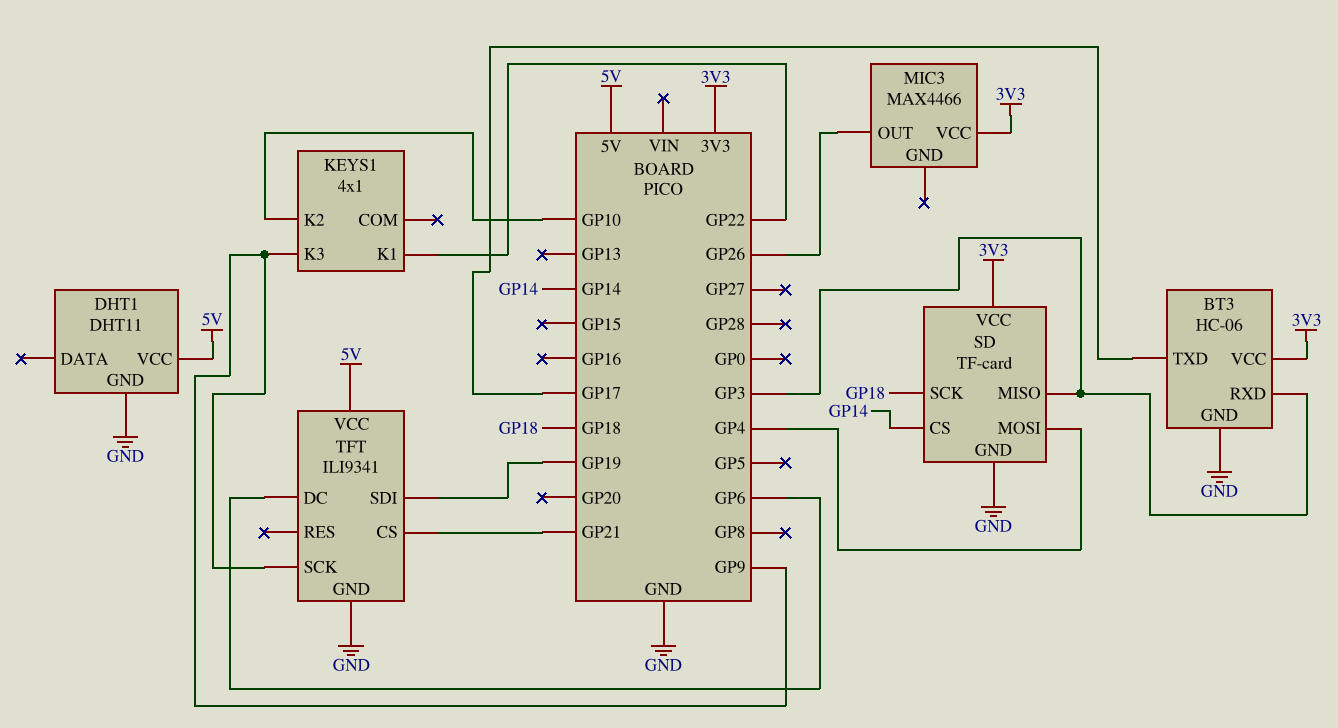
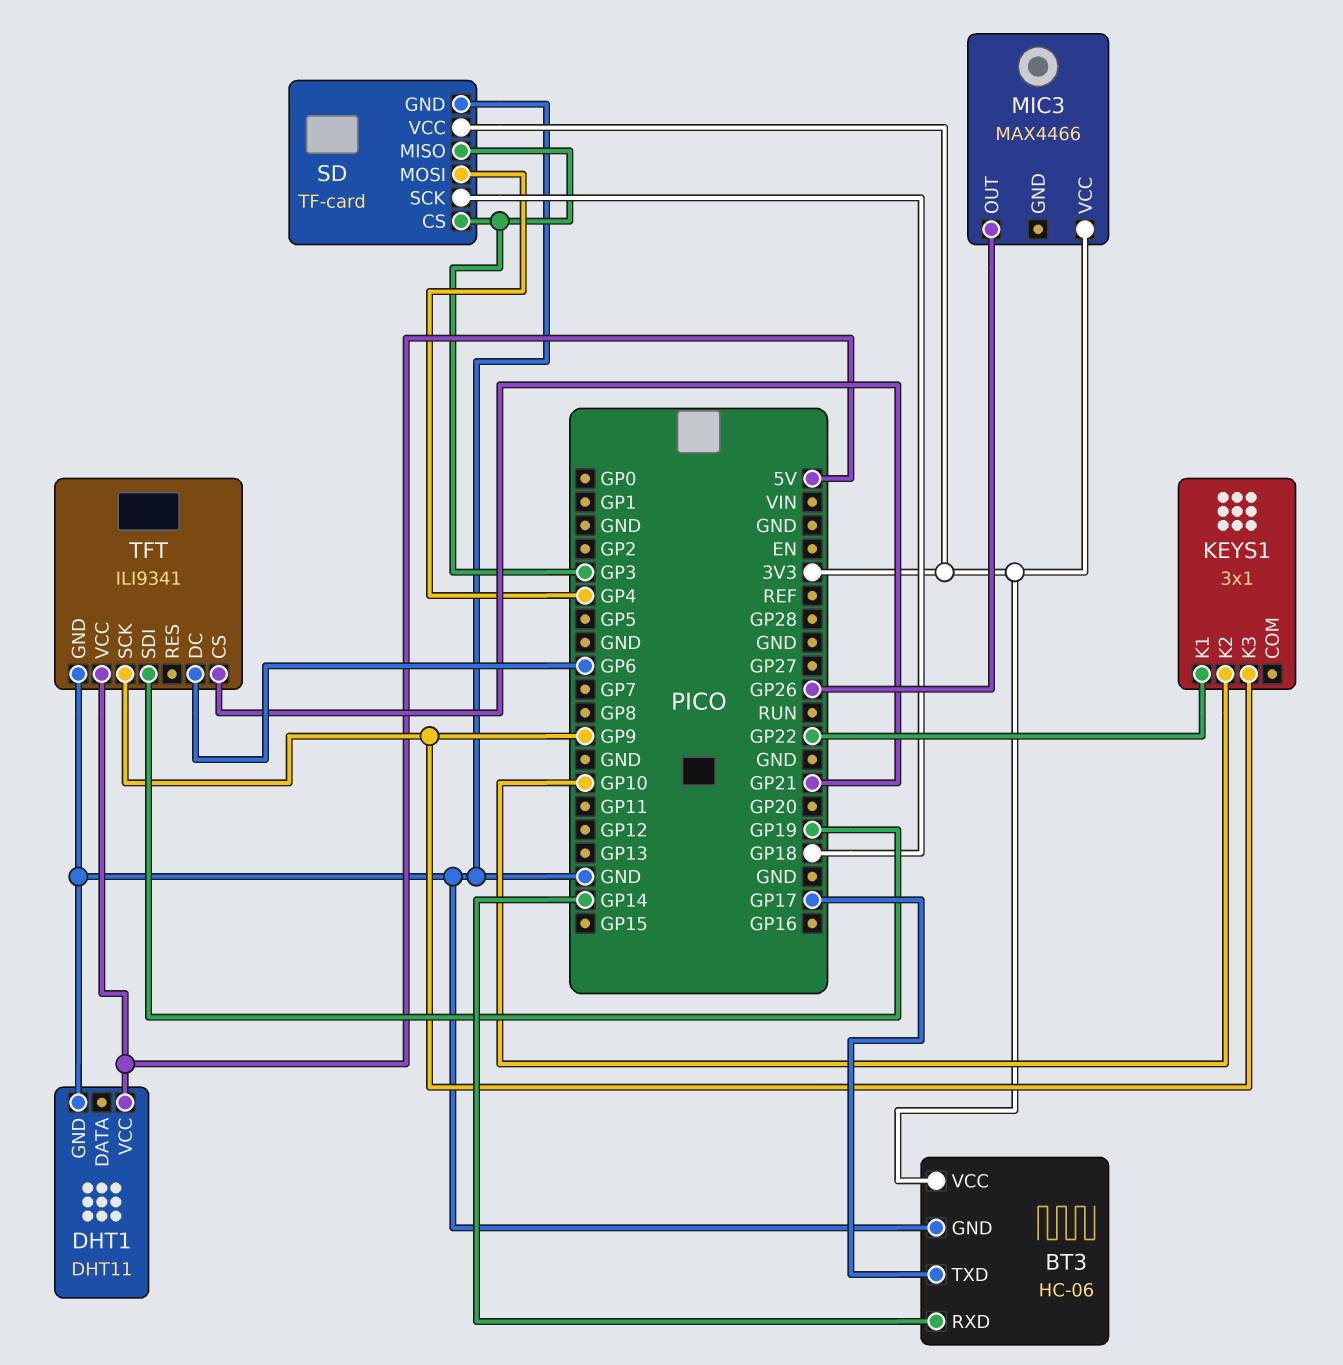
BT3 pin RXD: GP3 -> GP14
KEYS1: 4x1 -> 3x1
SD pin CS: GP14 -> GP3

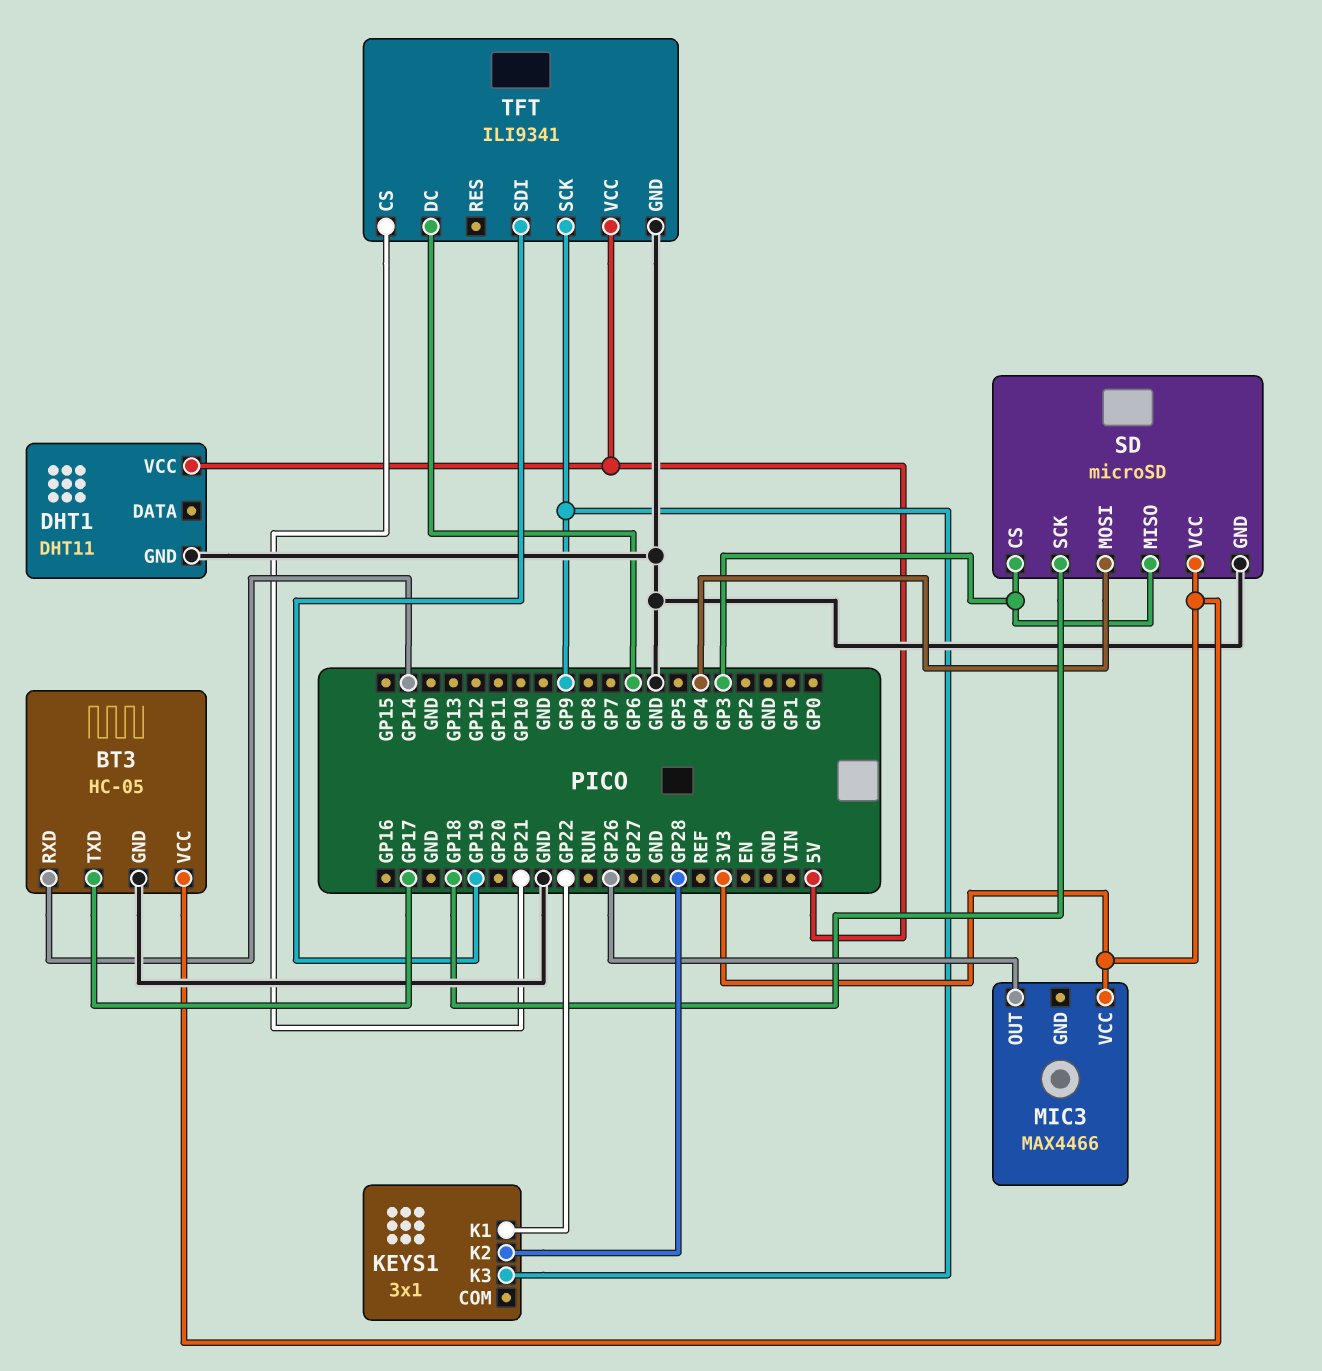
BT3: HC-06 -> HC-05
KEYS1 pin K2: GP10 -> GP28
SD: TF-card -> microSD

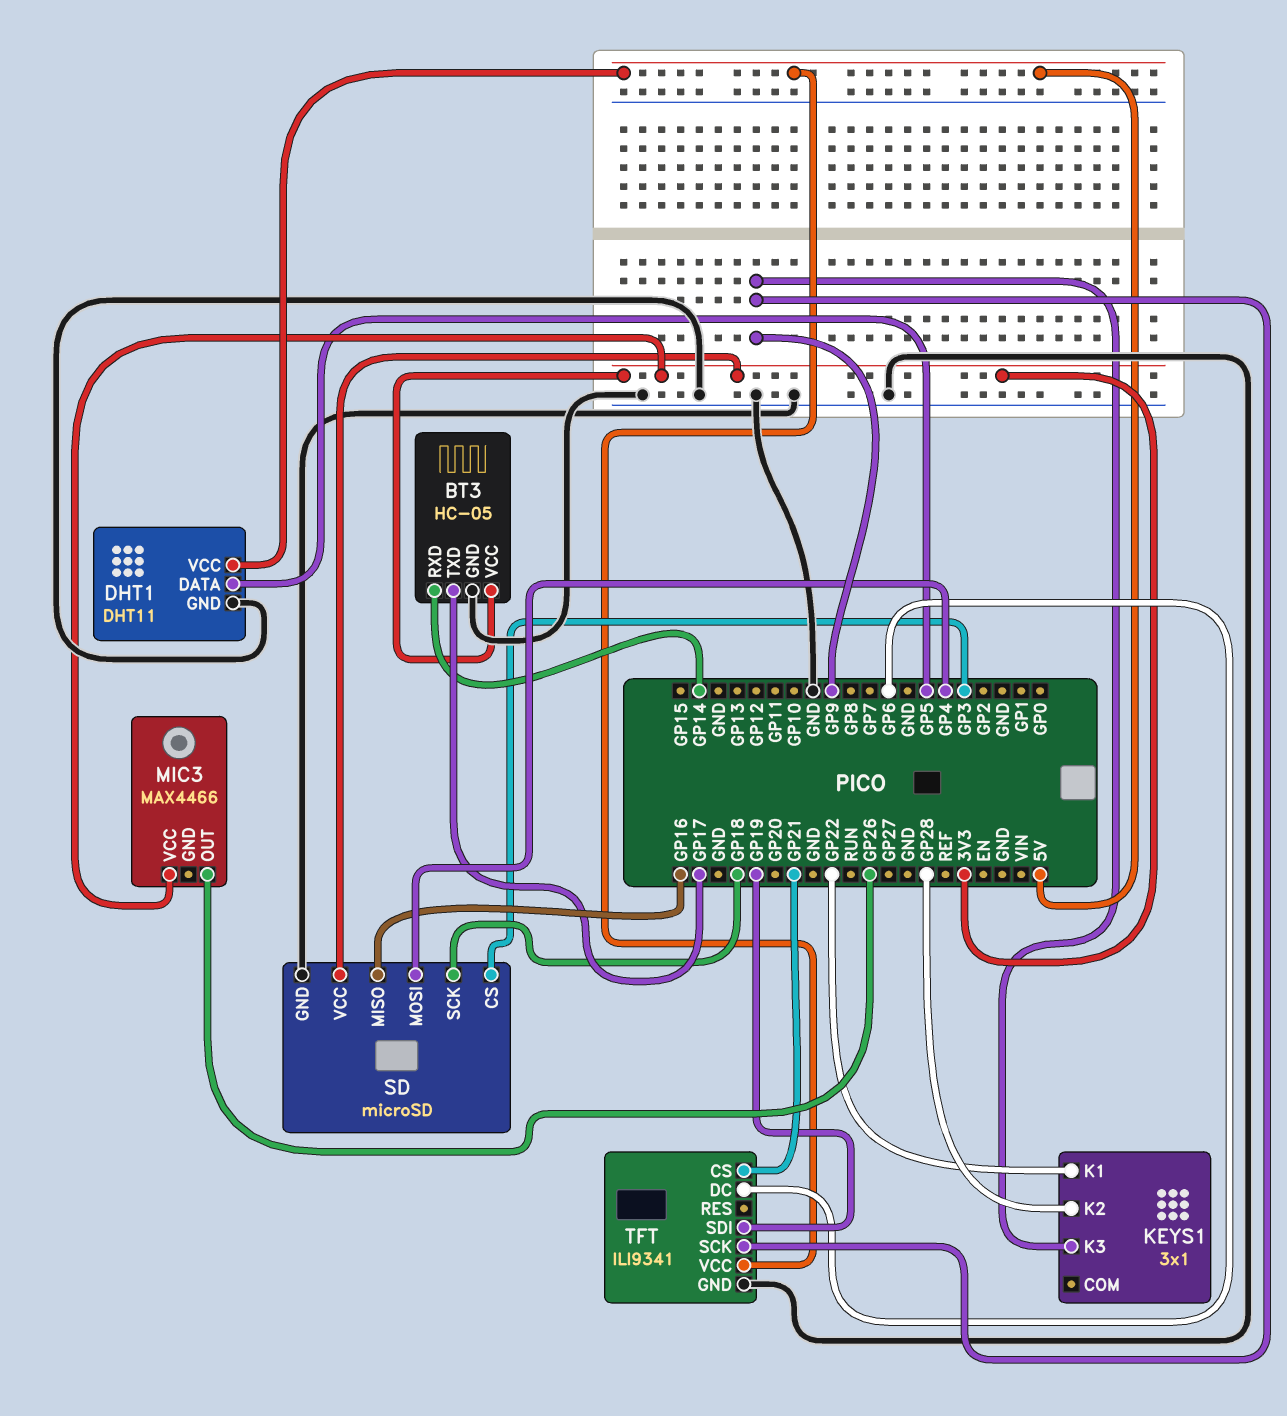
DHT1 pin DATA: none -> GP5
SD pin MISO: GP3 -> GP16

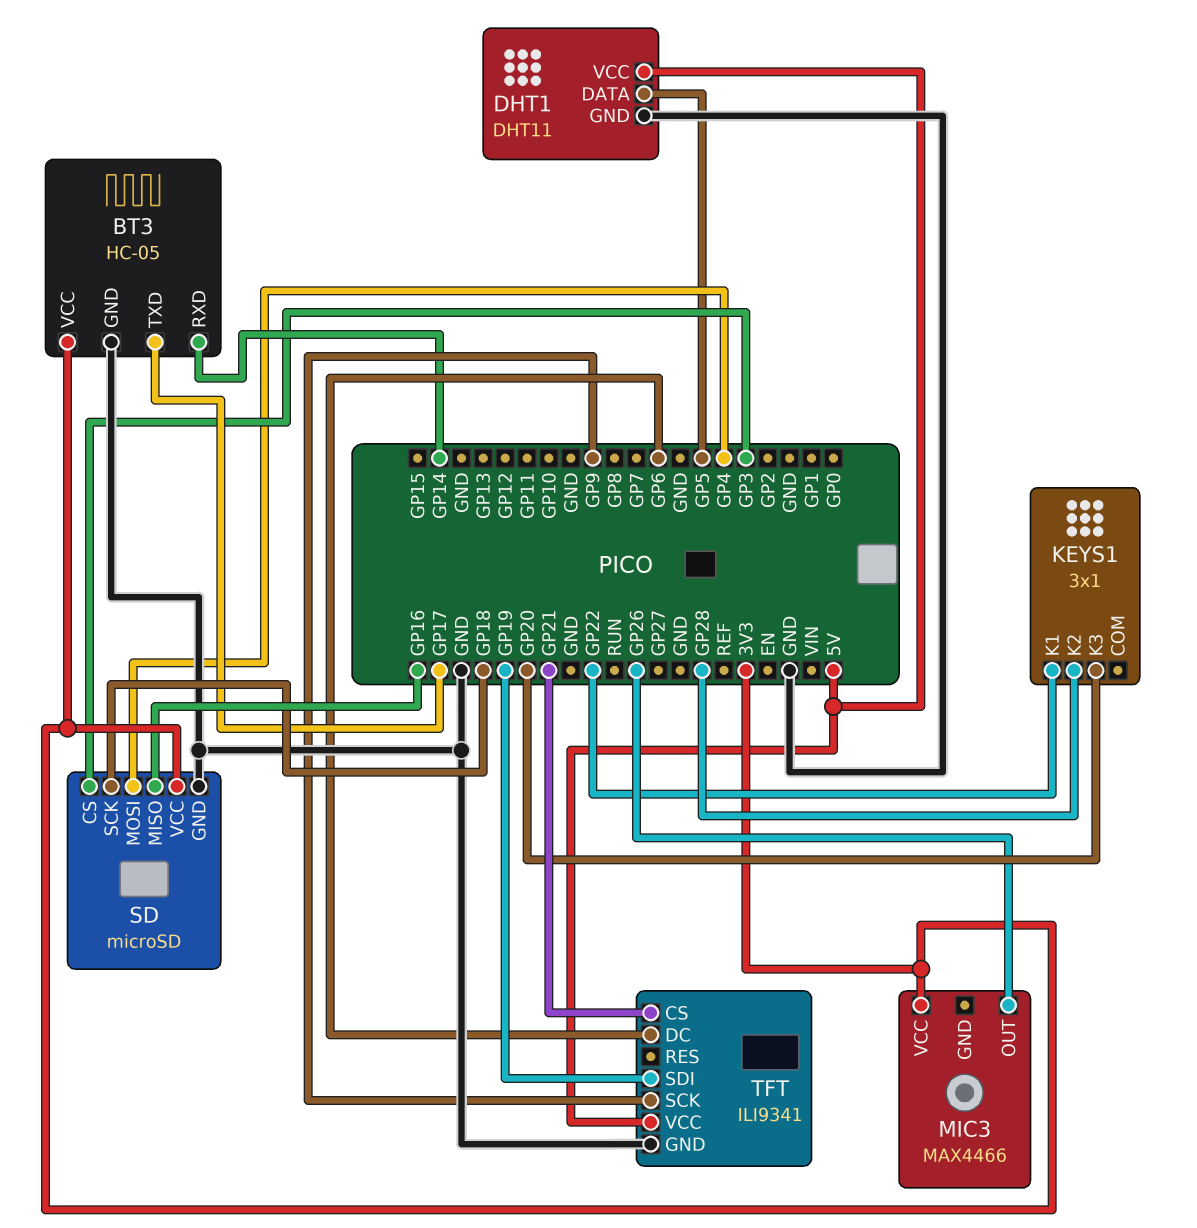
KEYS1 pin K3: GP9 -> GP20

